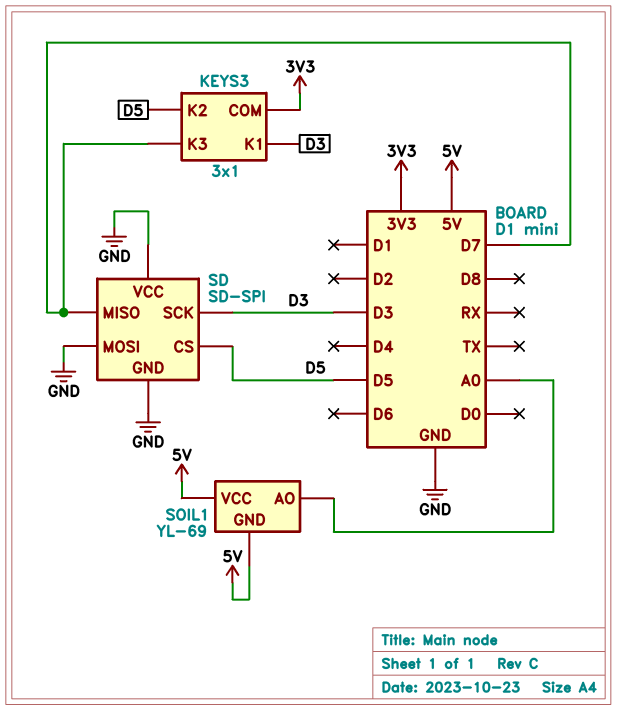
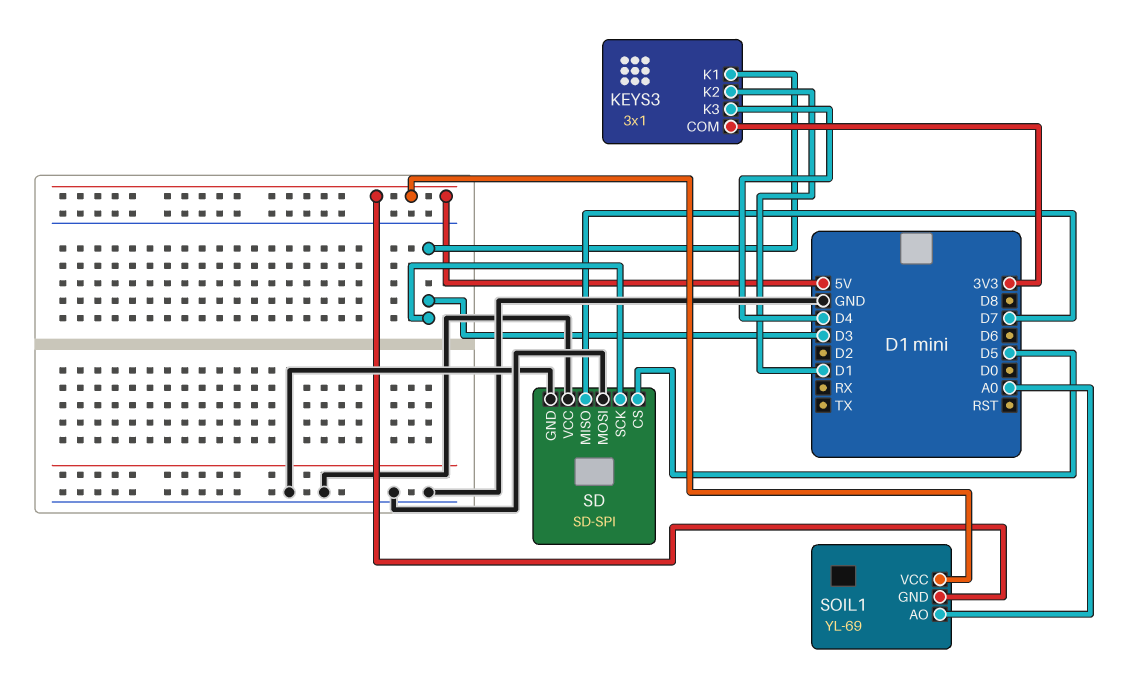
KEYS3 pin K2: D5 -> D1
KEYS3 pin K3: D7 -> D4

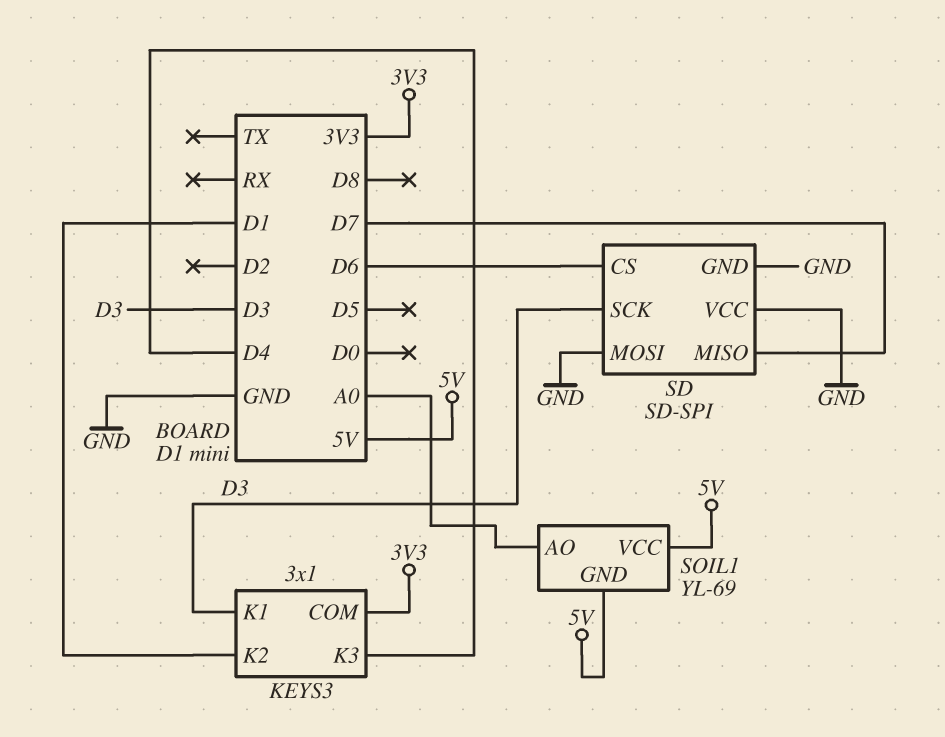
SD pin CS: D5 -> D6

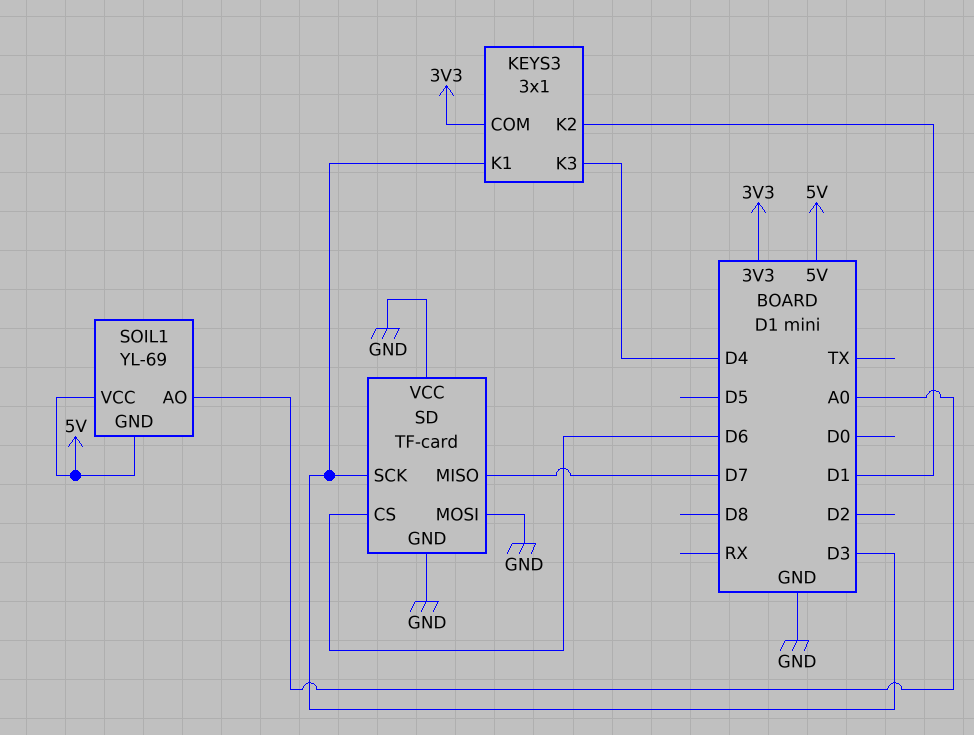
SD: SD-SPI -> TF-card

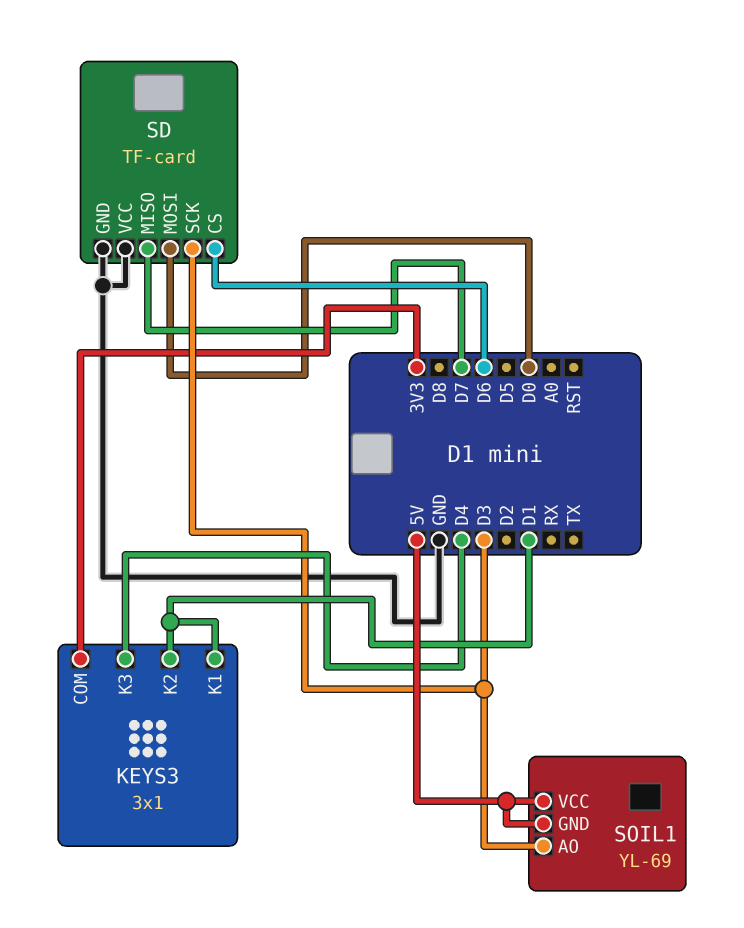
KEYS3 pin K1: D3 -> D1
SD pin MOSI: GND -> D0
SOIL1 pin AO: A0 -> D3

